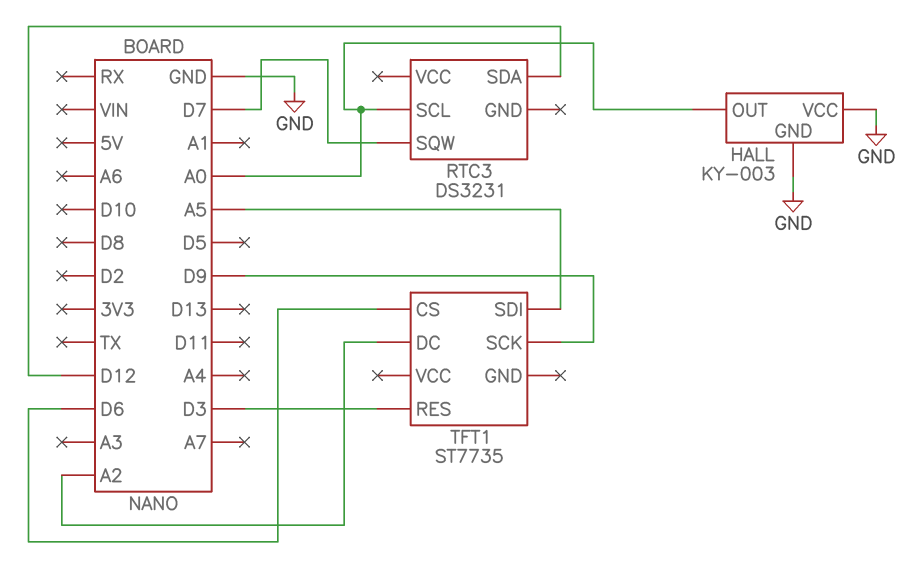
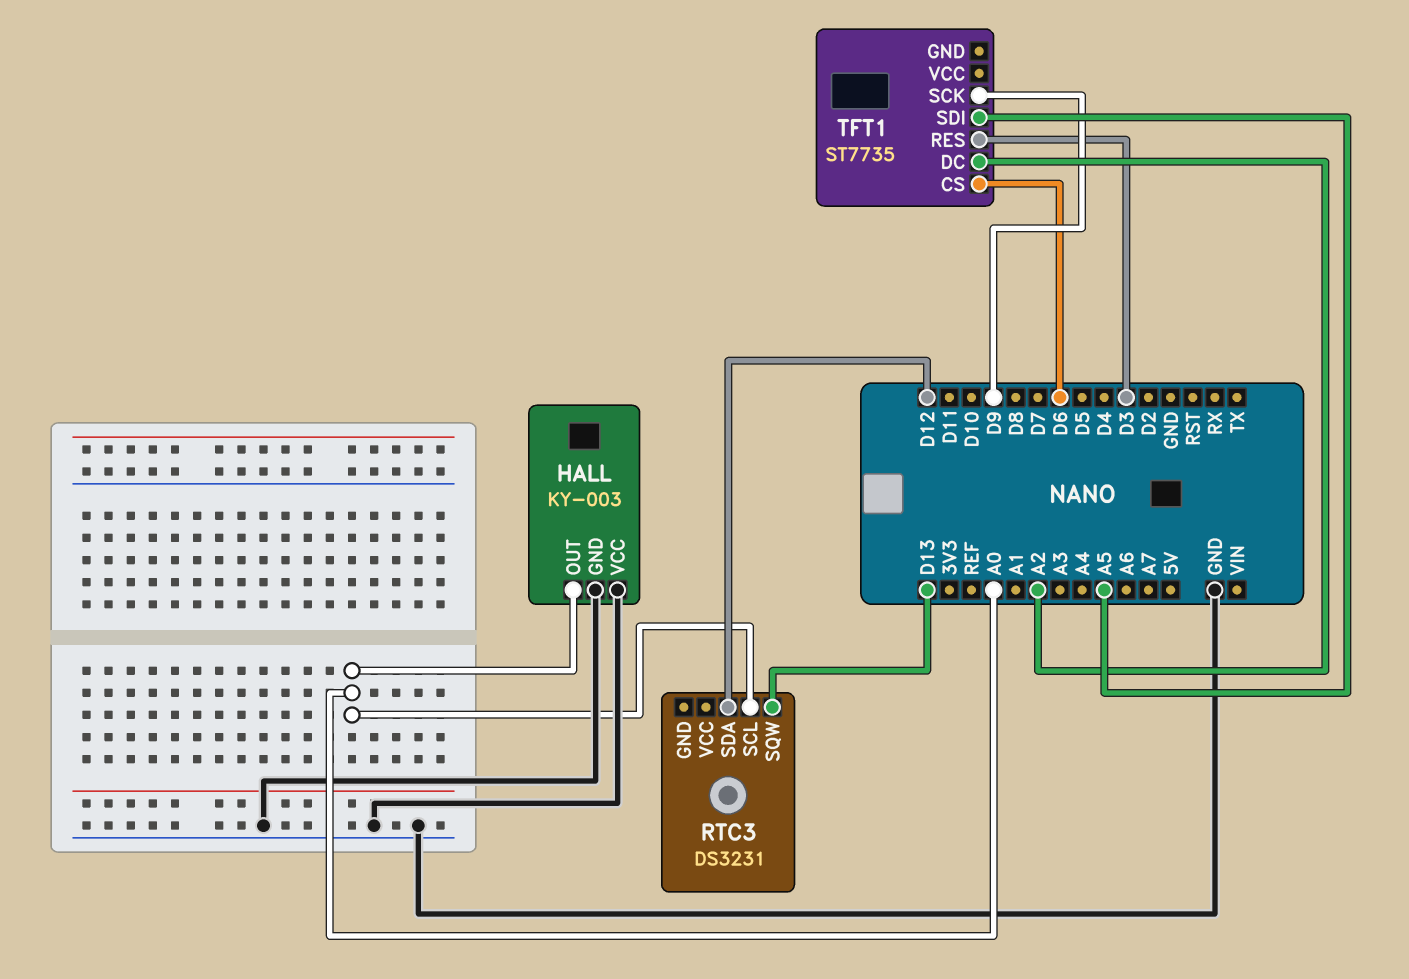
RTC3 pin SQW: D7 -> D13

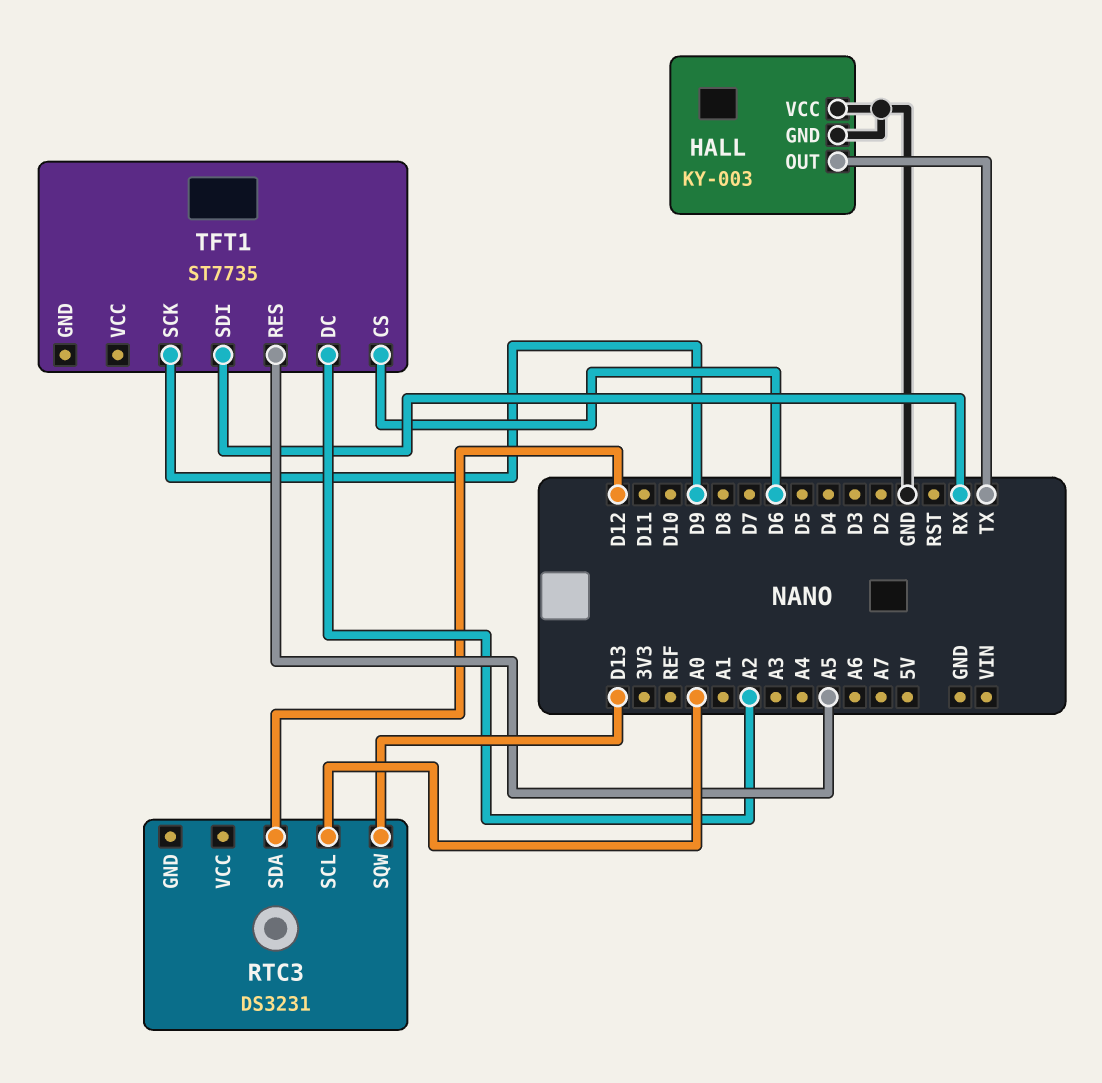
HALL pin OUT: A0 -> TX
TFT1 pin RES: D3 -> A5
TFT1 pin SDI: A5 -> RX

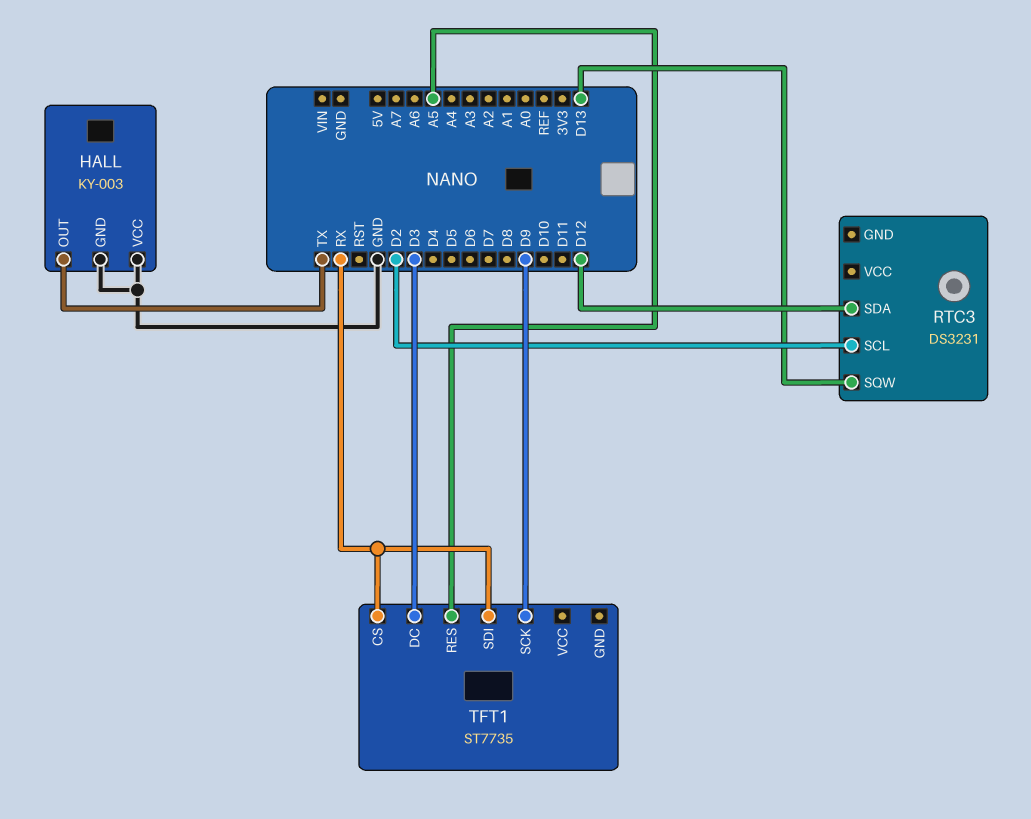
RTC3 pin SCL: A0 -> D2
TFT1 pin CS: D6 -> RX
TFT1 pin DC: A2 -> D3

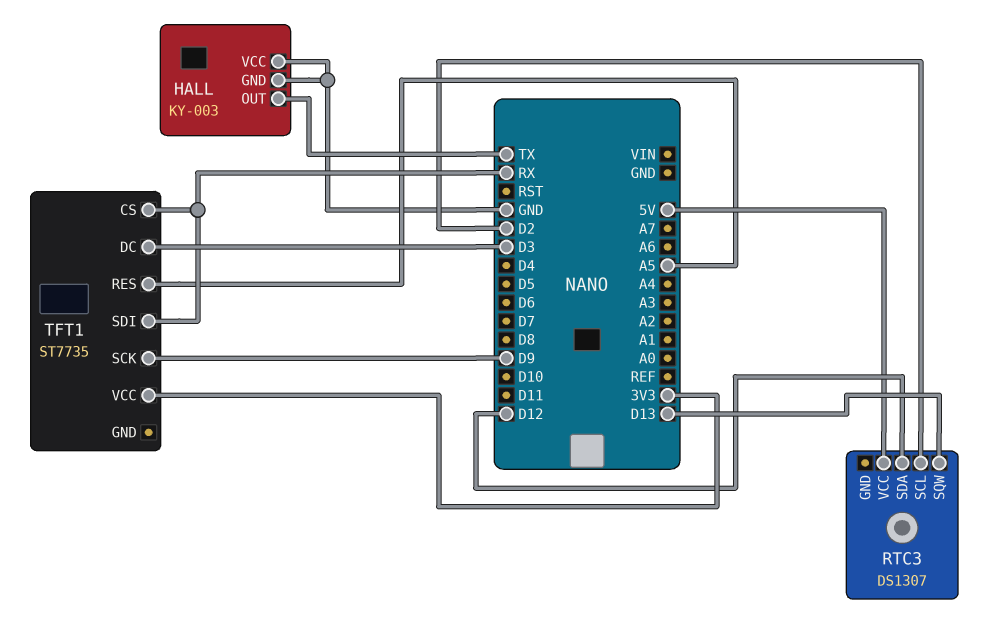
RTC3: DS3231 -> DS1307
RTC3 pin VCC: none -> 5V
TFT1 pin VCC: none -> 3V3

